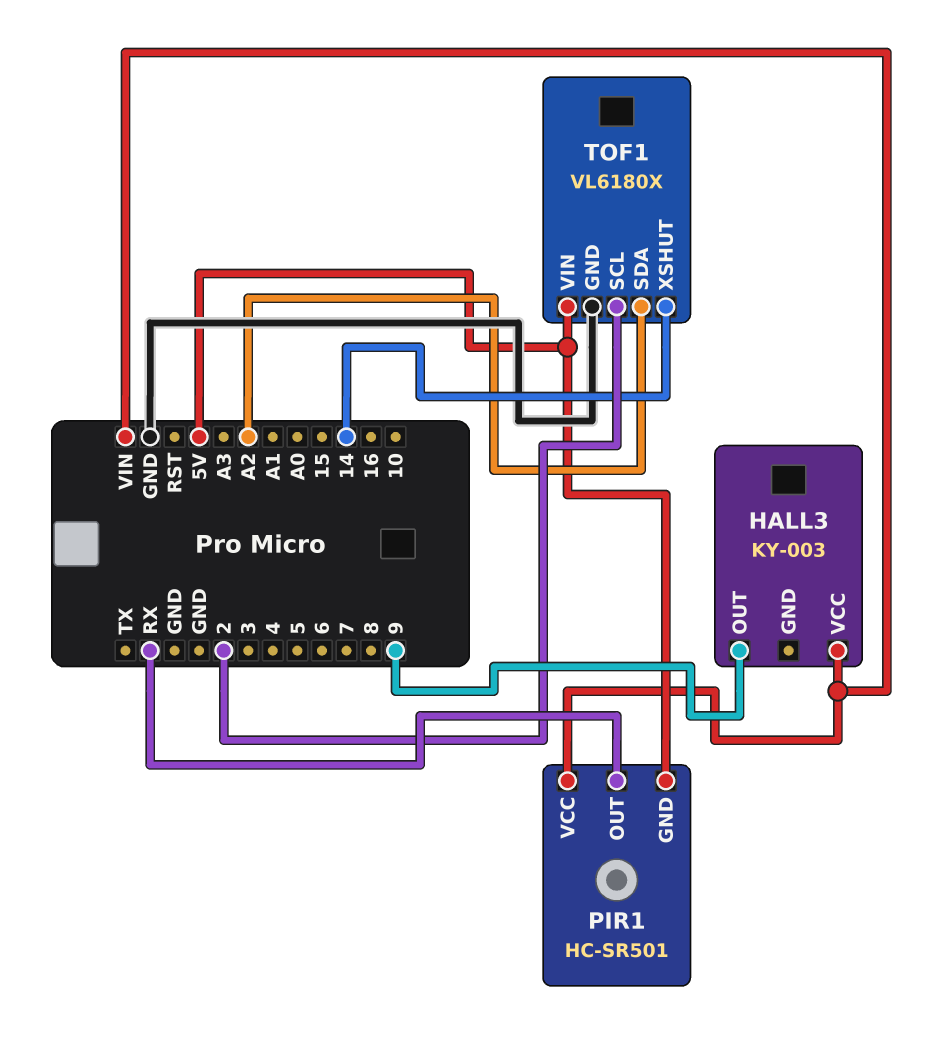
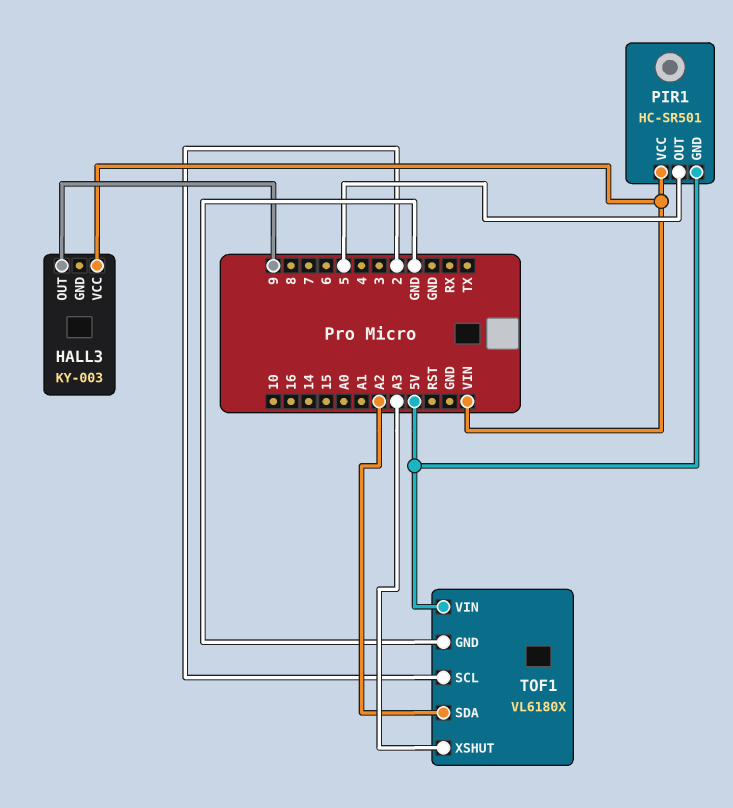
PIR1 pin OUT: RX -> 5
TOF1 pin XSHUT: 14 -> A3

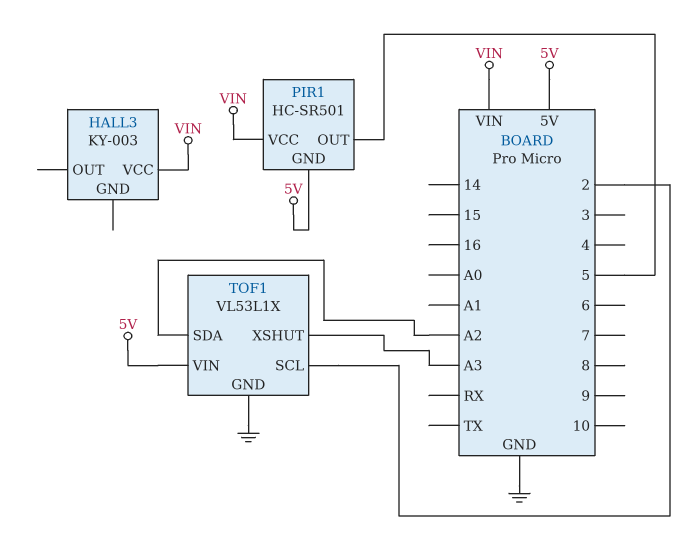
HALL3 pin OUT: 9 -> none
TOF1: VL6180X -> VL53L1X

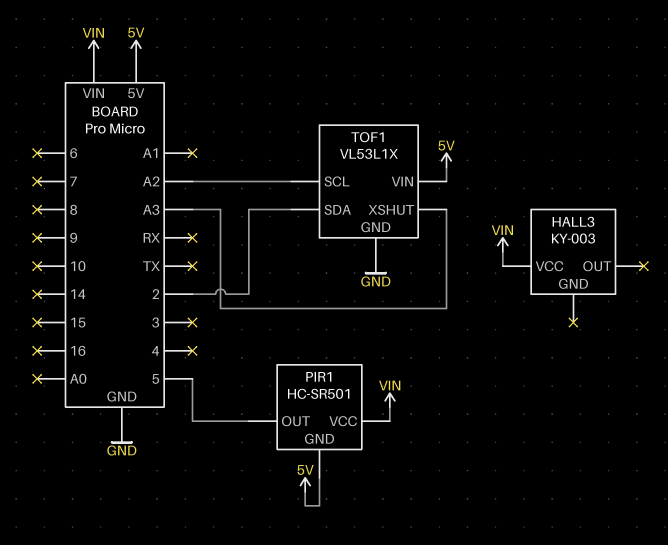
TOF1 pin SCL: 2 -> A2
TOF1 pin SDA: A2 -> 2

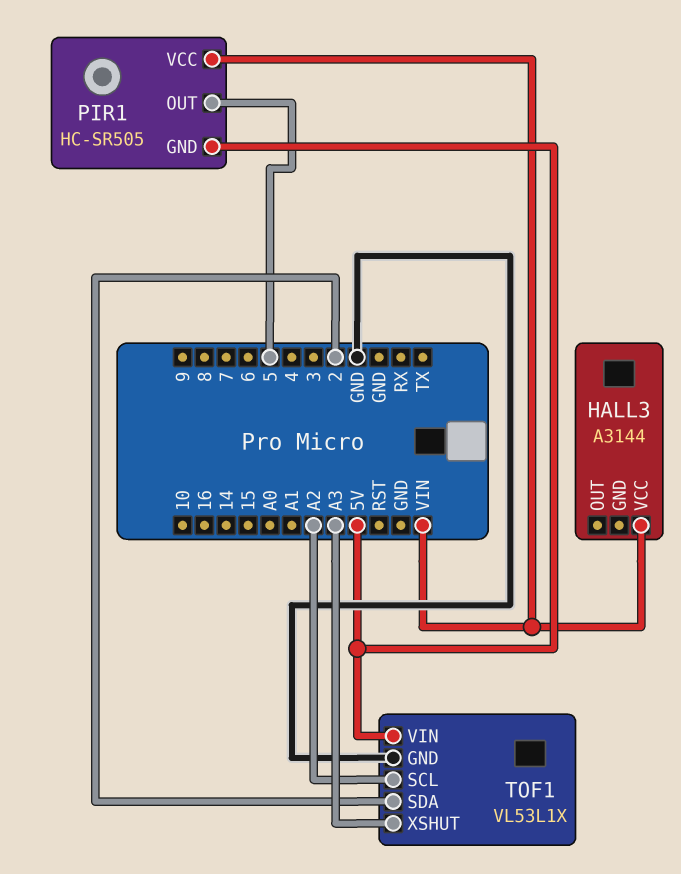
HALL3: KY-003 -> A3144
PIR1: HC-SR501 -> HC-SR505

